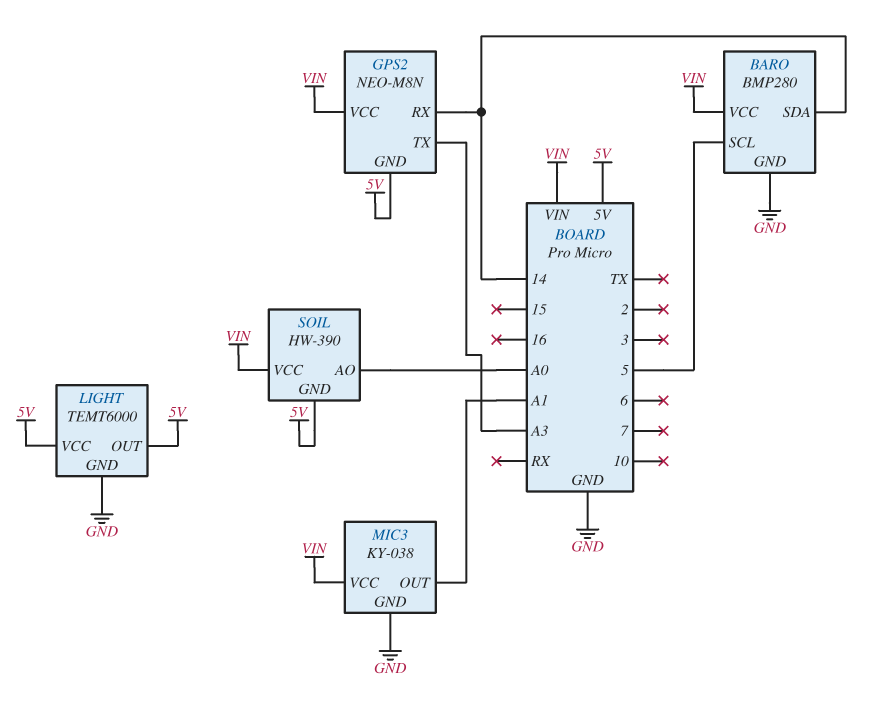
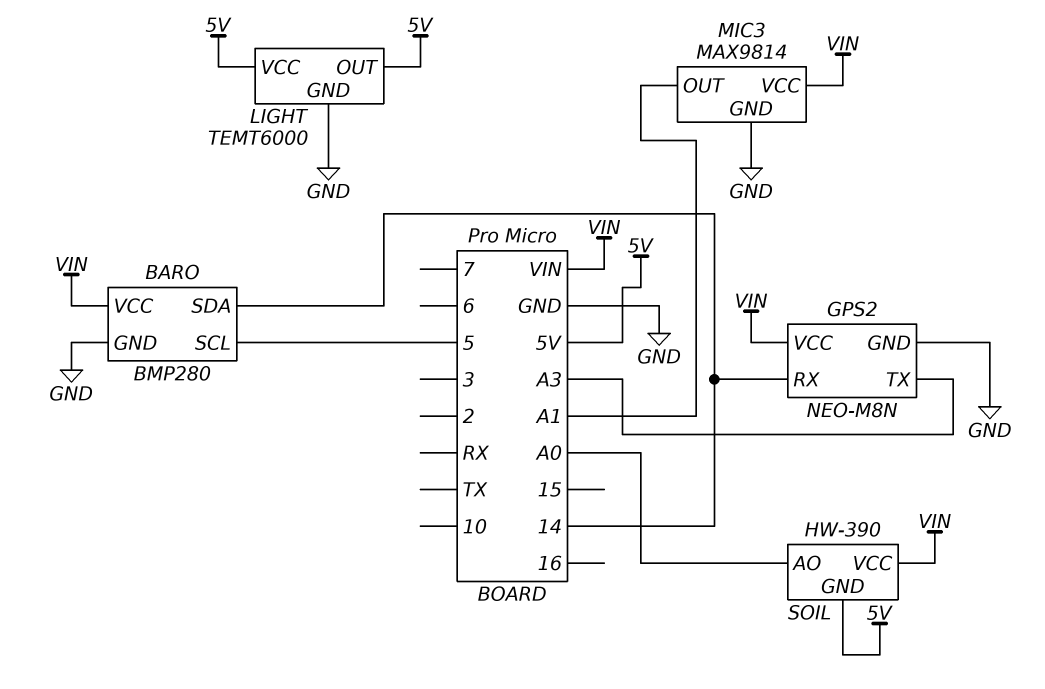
GPS2 pin GND: 5V -> GND
MIC3: KY-038 -> MAX9814

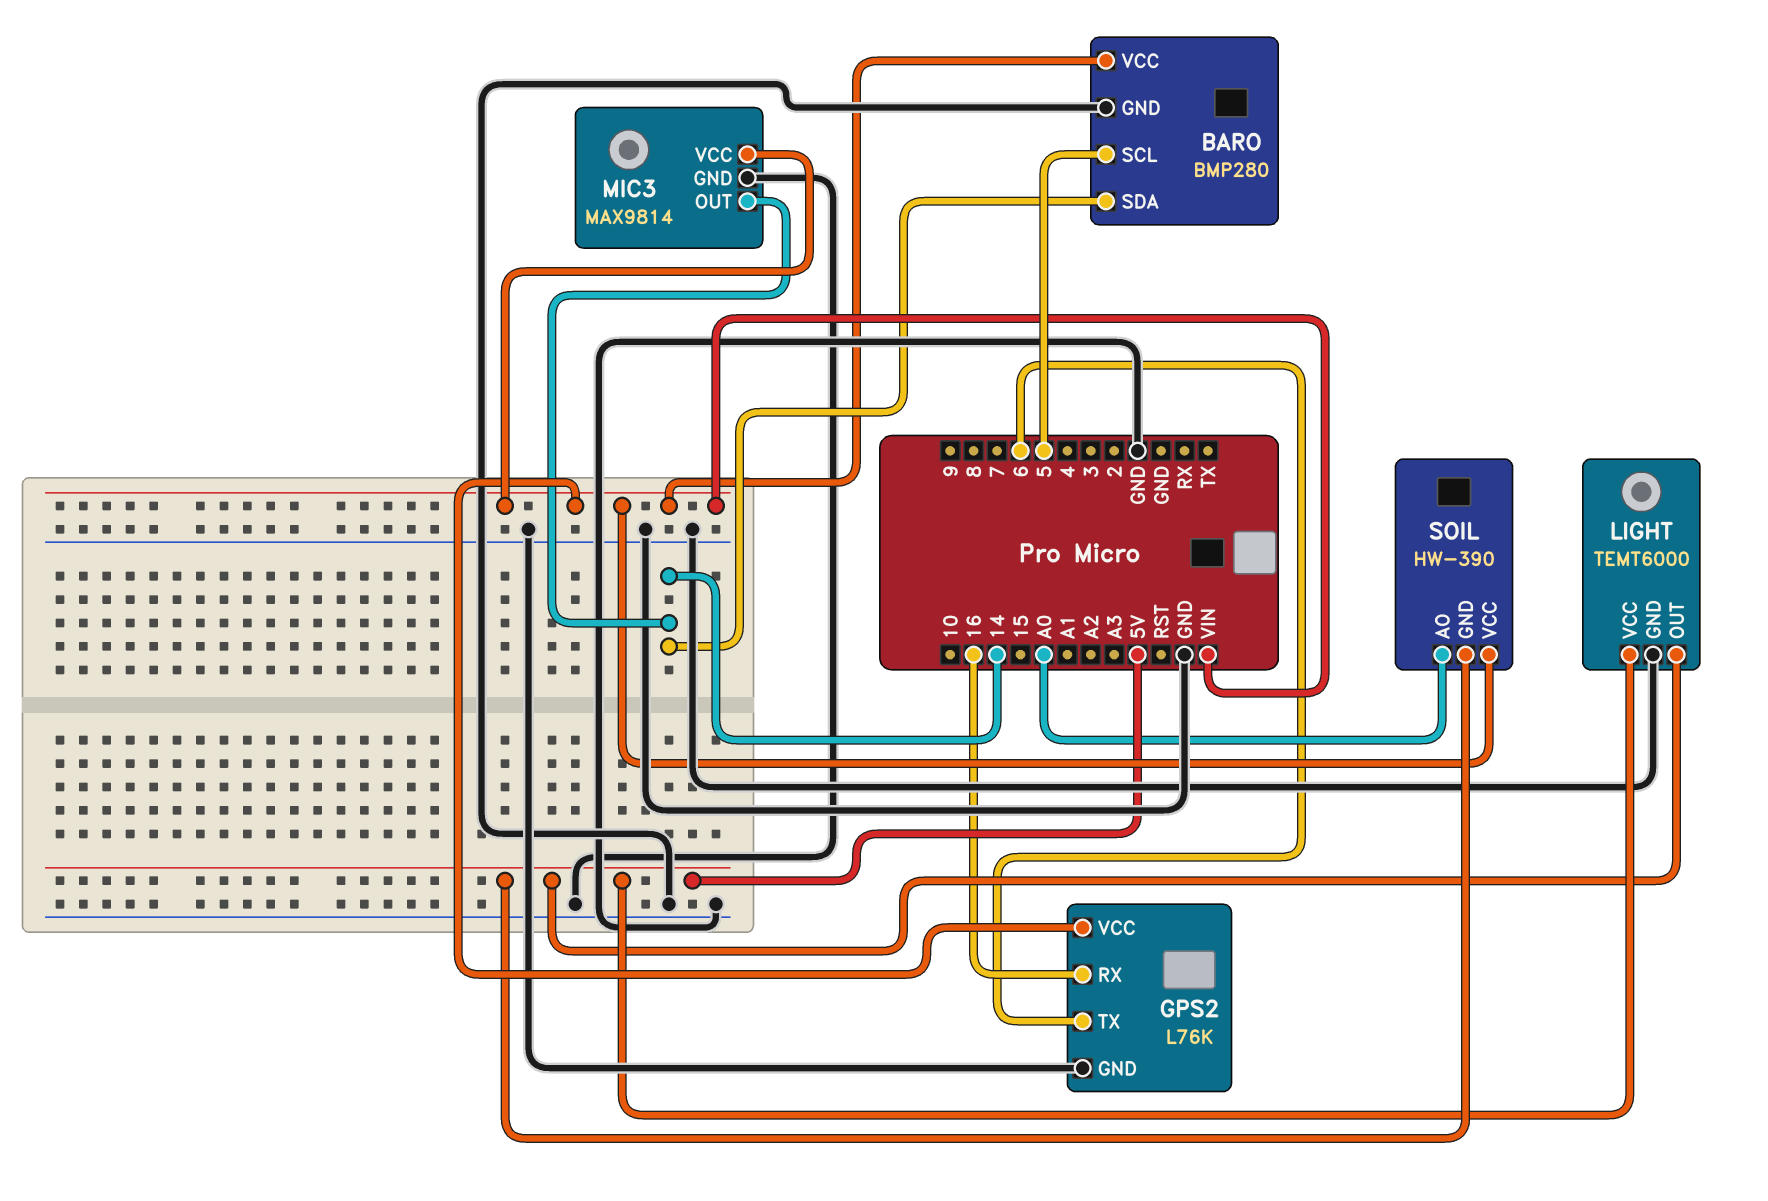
GPS2: NEO-M8N -> L76K
GPS2 pin RX: 14 -> 16
GPS2 pin TX: A3 -> 6
MIC3 pin OUT: A1 -> 14

